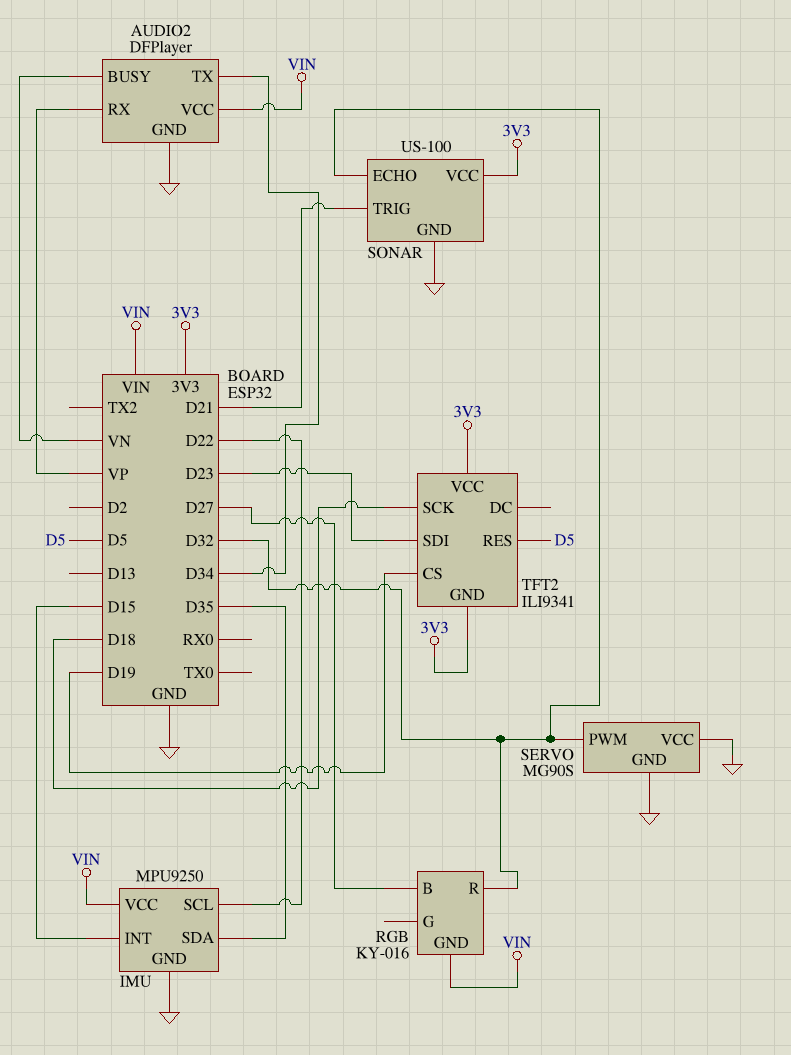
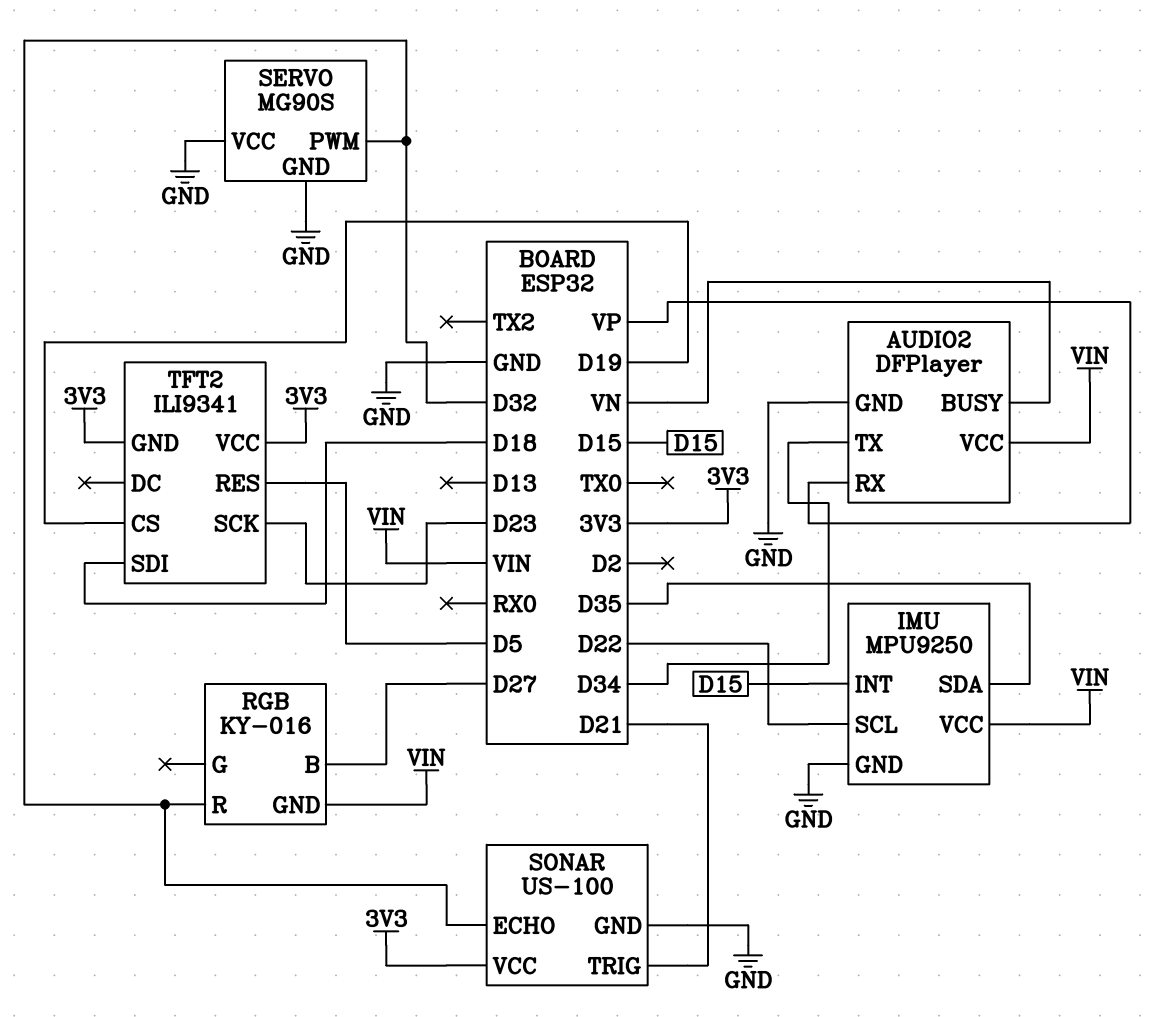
TFT2 pin SCK: D18 -> D23
TFT2 pin SDI: D23 -> D18

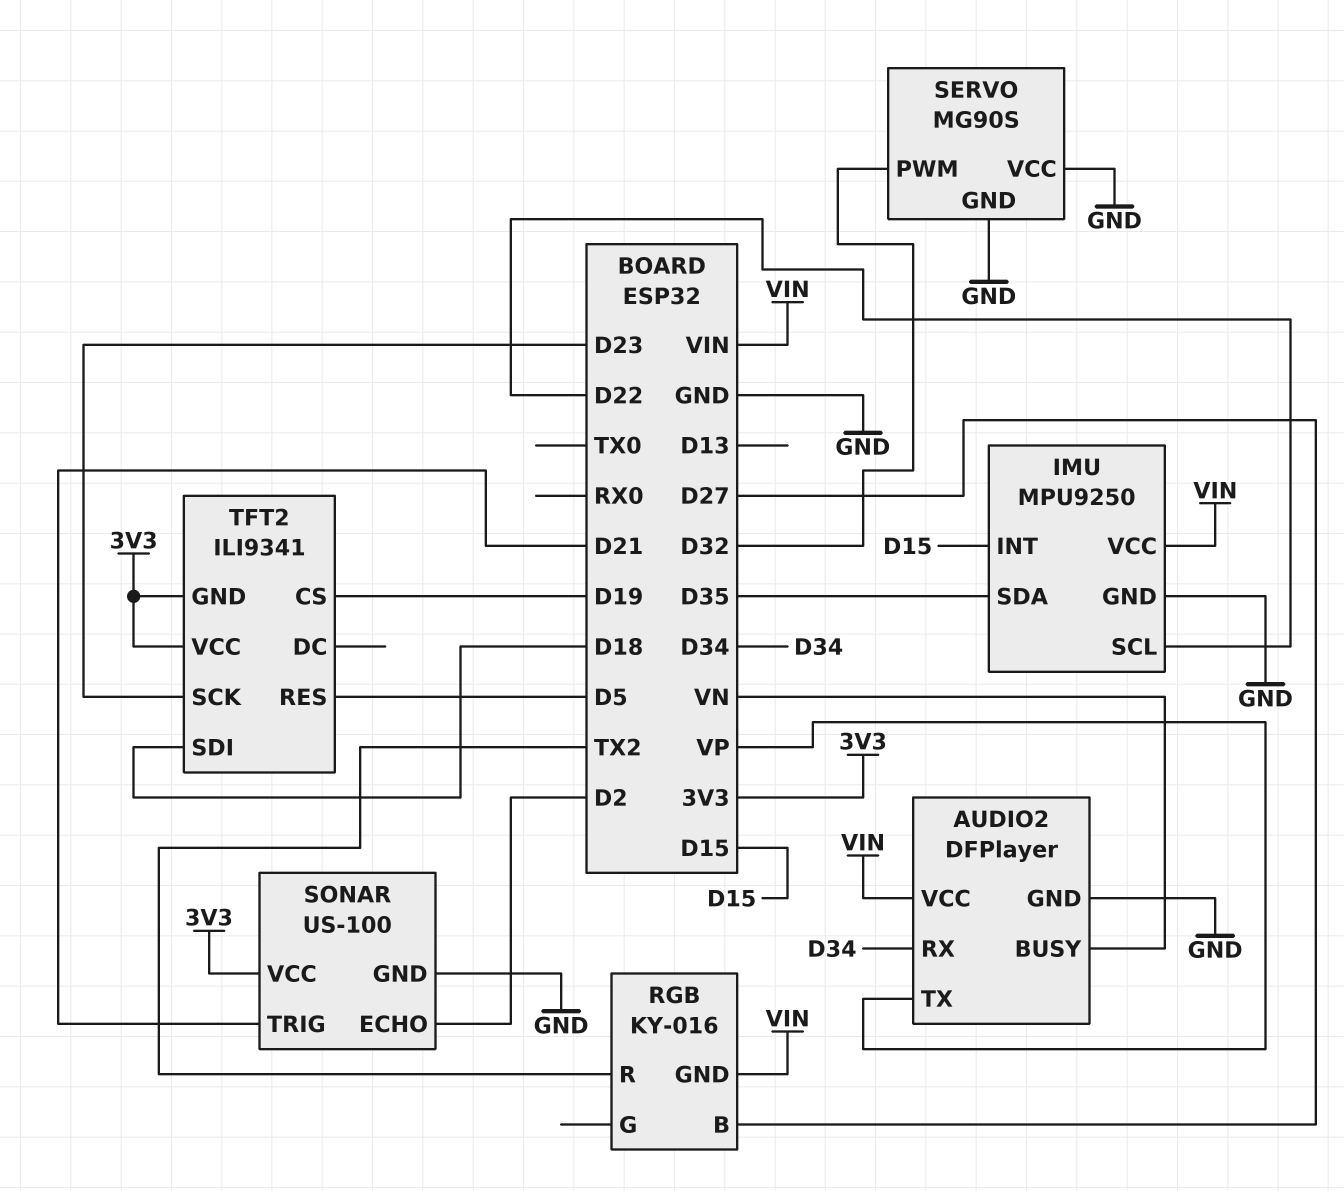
AUDIO2 pin RX: VP -> D34
AUDIO2 pin TX: D34 -> VP
RGB pin R: D32 -> TX2
SONAR pin ECHO: D32 -> D2

